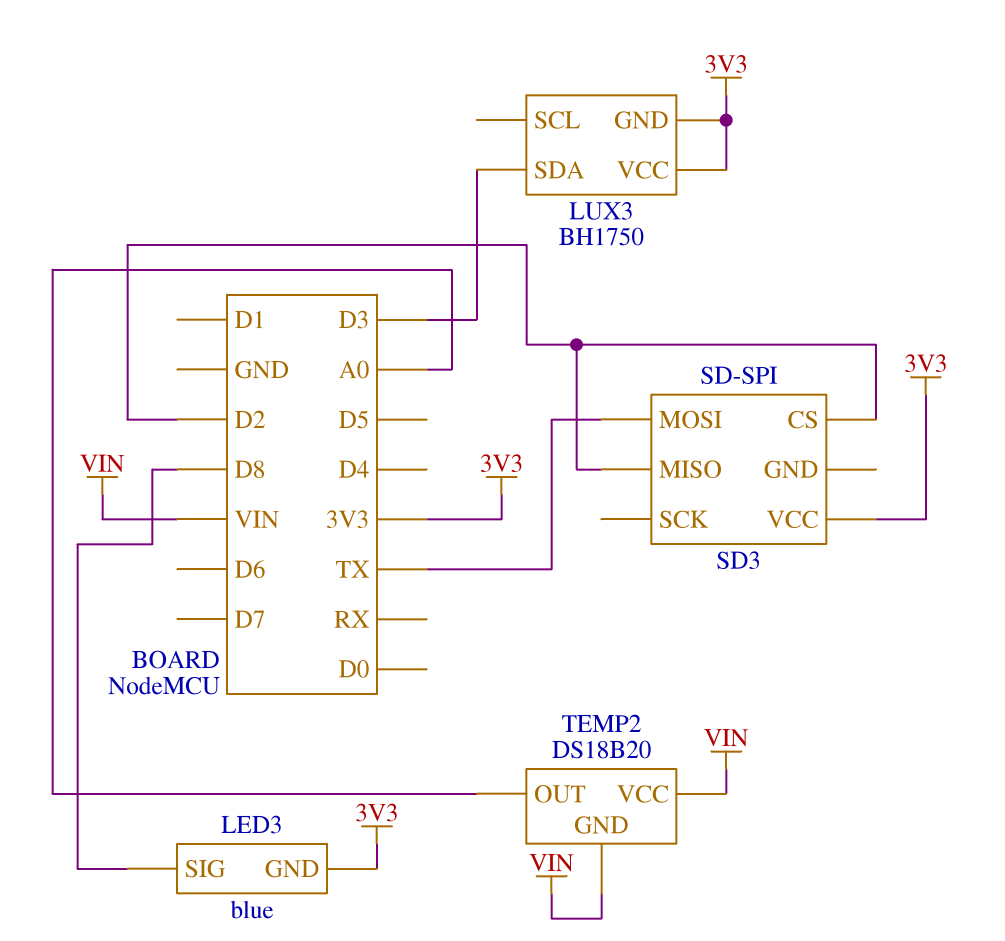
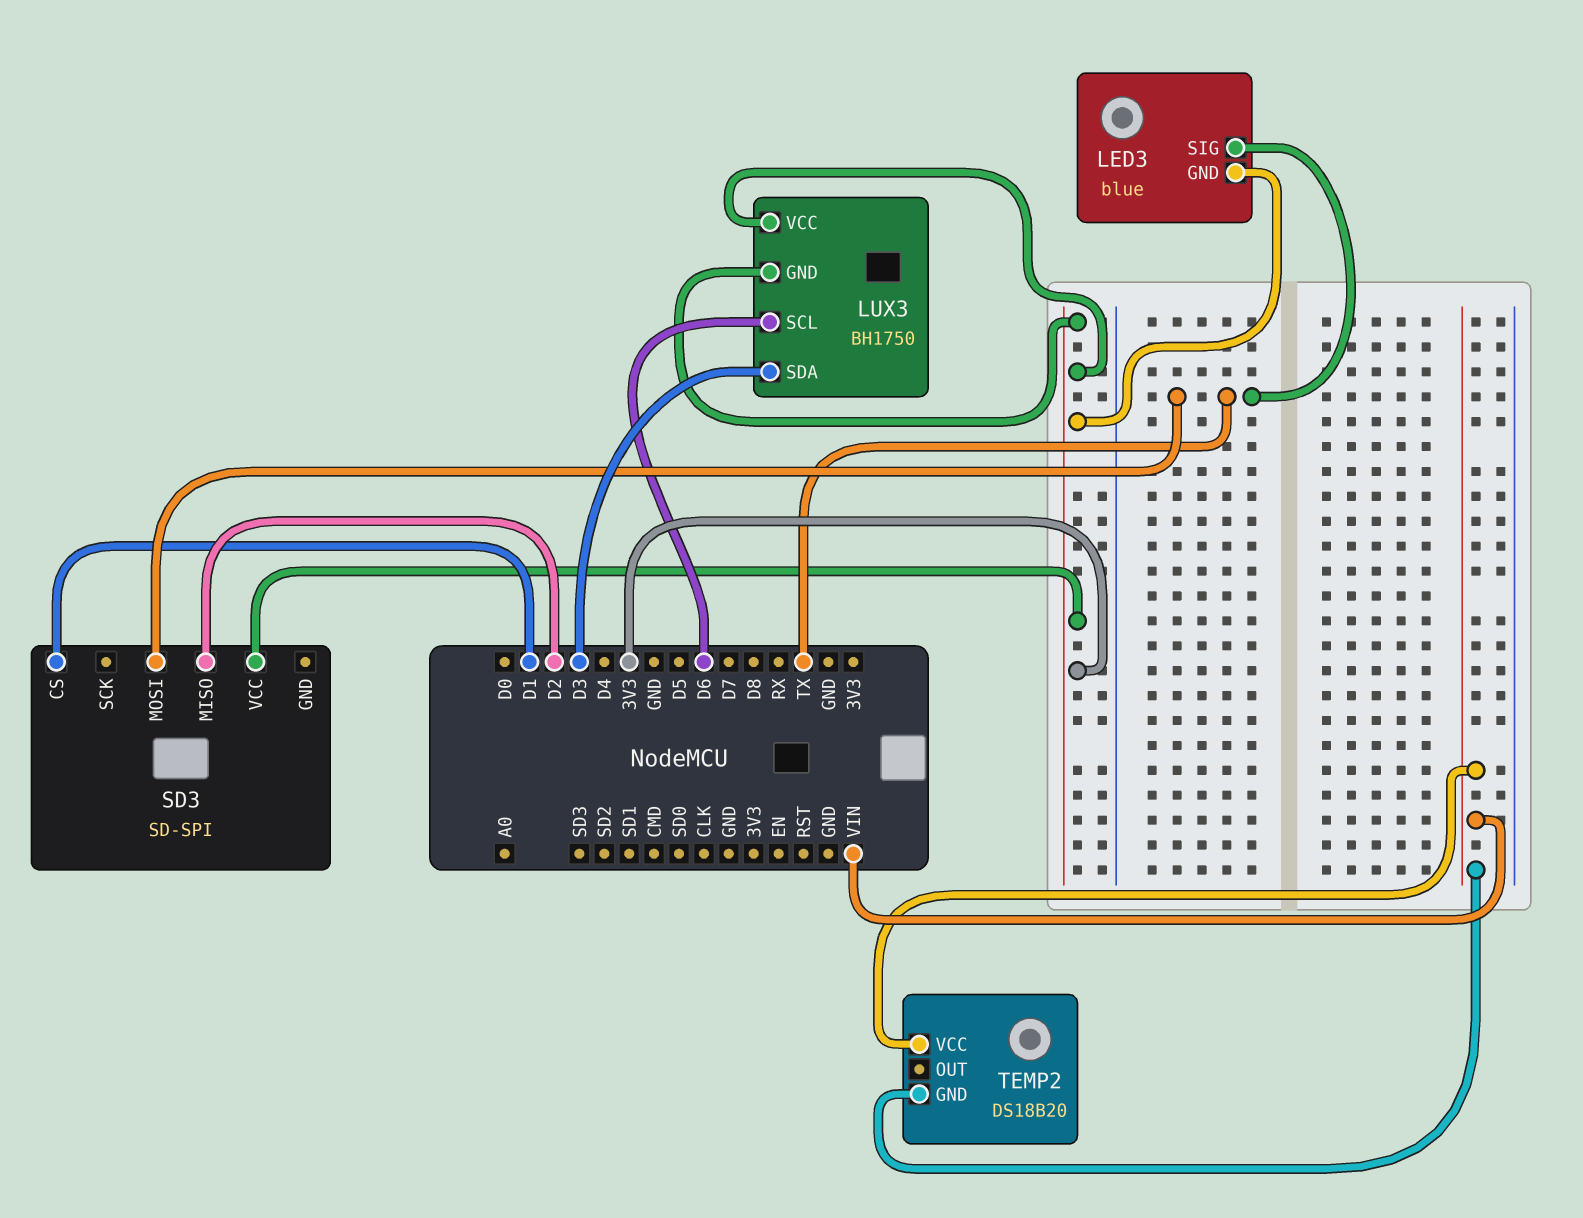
LED3 pin SIG: D8 -> TX
LUX3 pin SCL: none -> D6
SD3 pin CS: D2 -> D1
TEMP2 pin OUT: A0 -> none

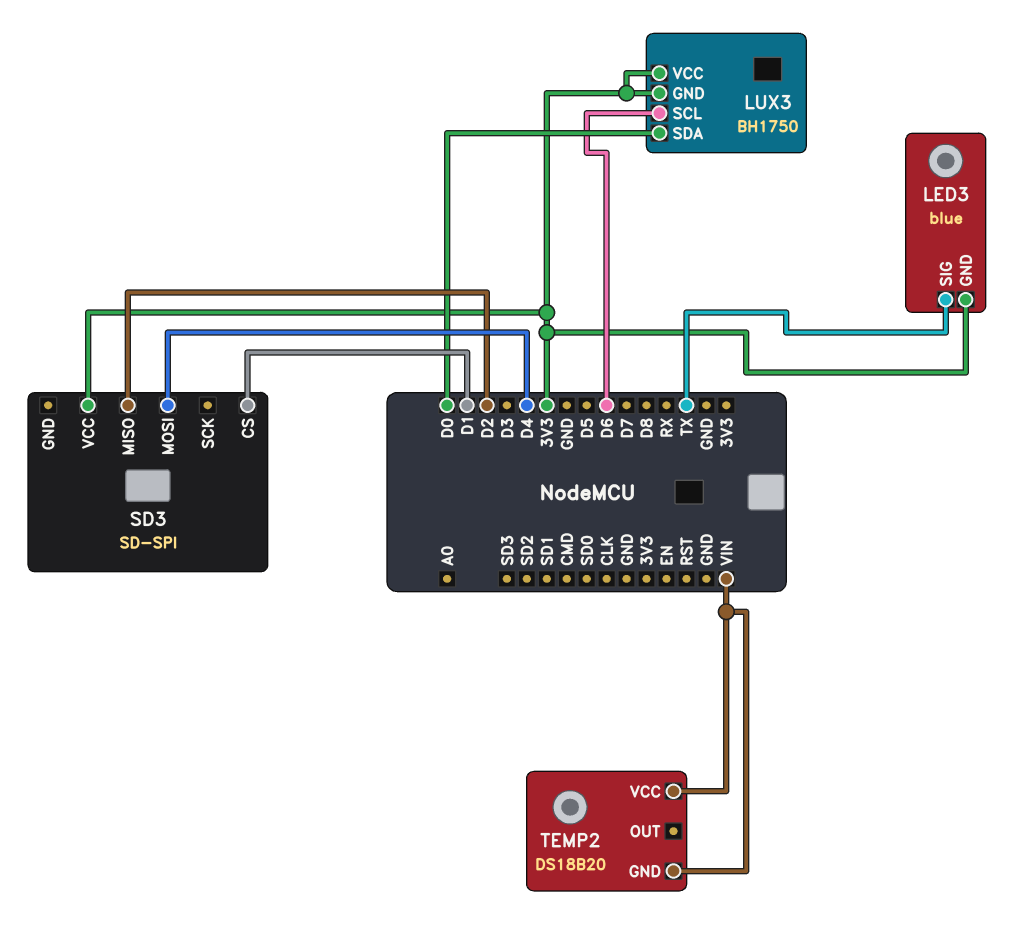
LUX3 pin SDA: D3 -> D0
SD3 pin MOSI: TX -> D4

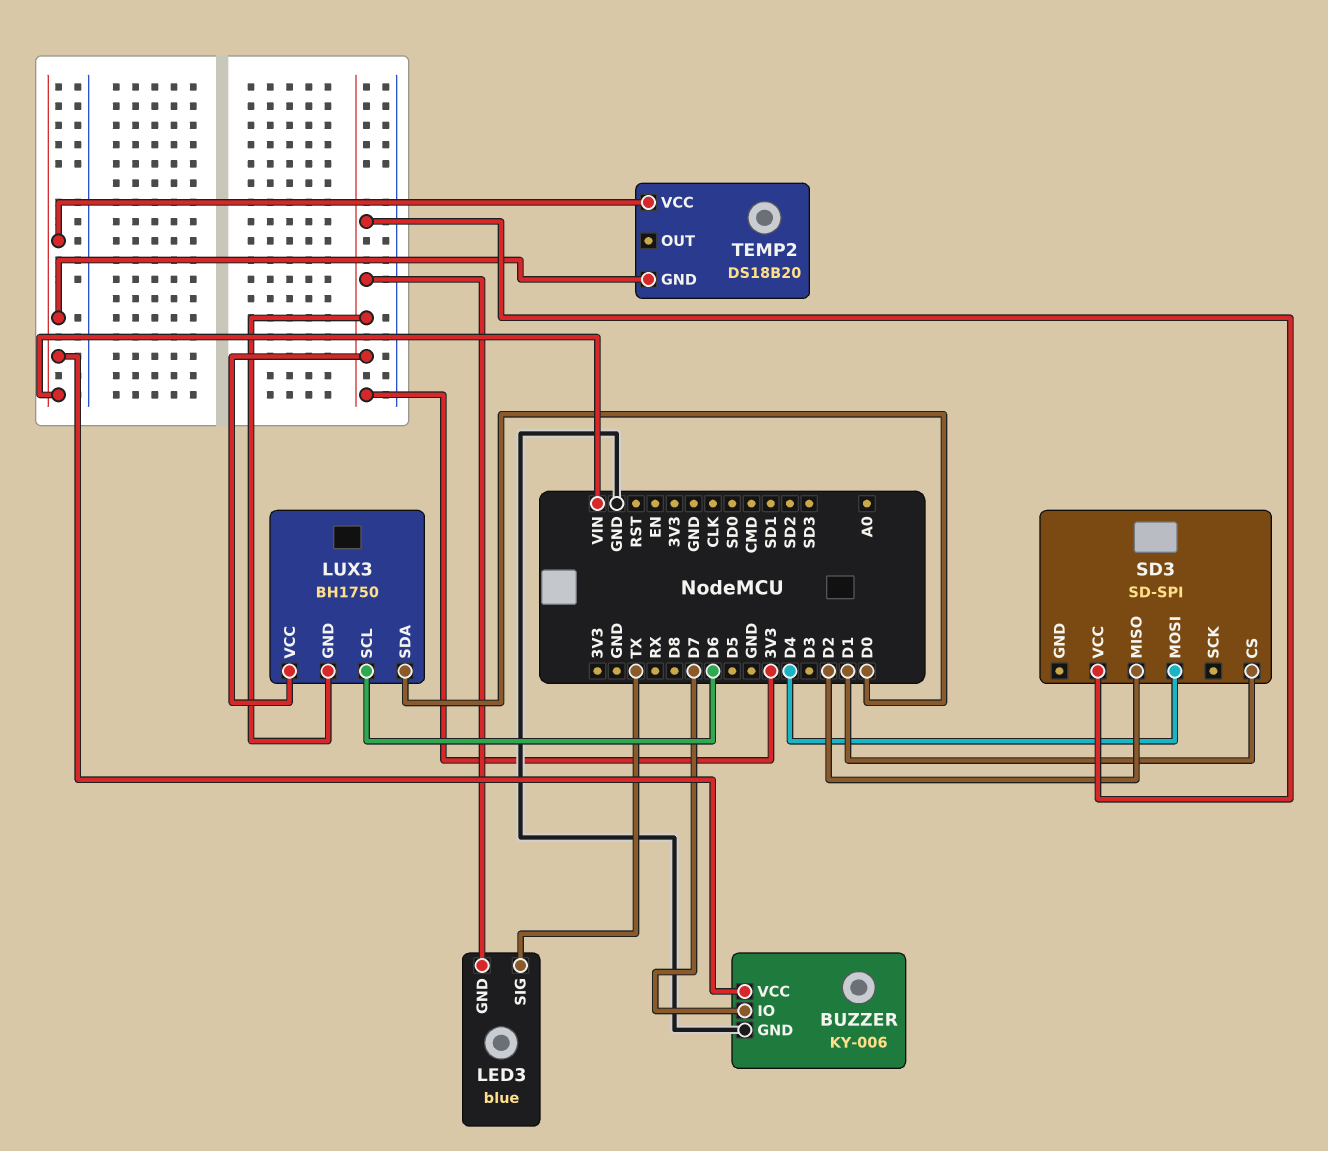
BUZZER: none -> KY-006
BUZZER pin GND: none -> GND
BUZZER pin IO: none -> D7
BUZZER pin VCC: none -> VIN

